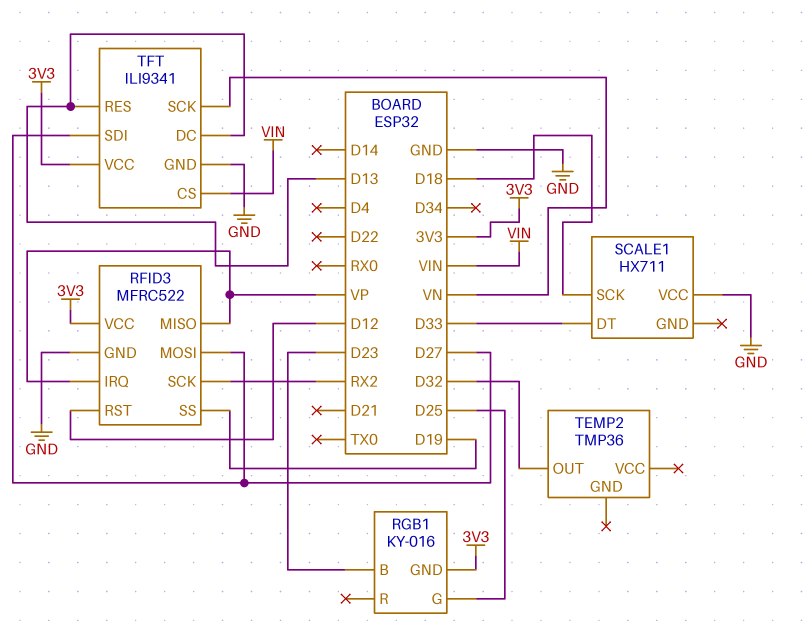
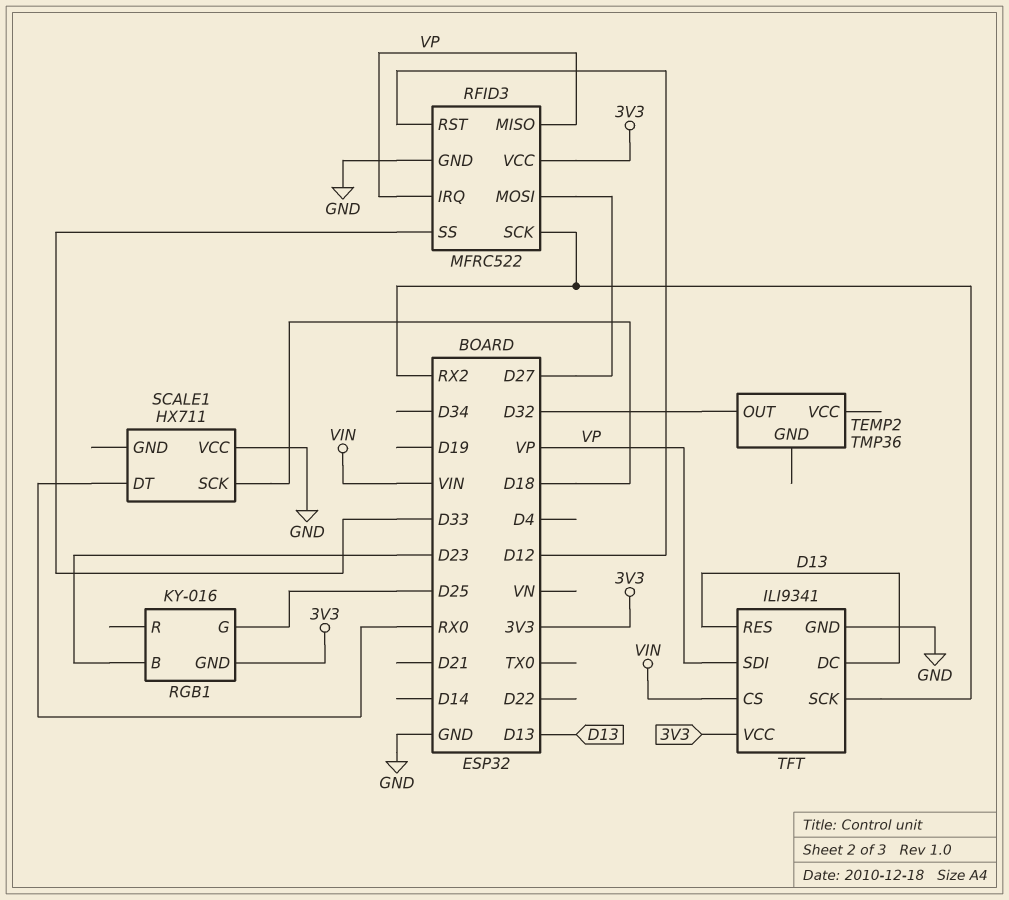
RFID3 pin SS: D19 -> D33
SCALE1 pin DT: D33 -> RX0
TFT pin SCK: VN -> RX2
TFT pin SDI: D27 -> VP

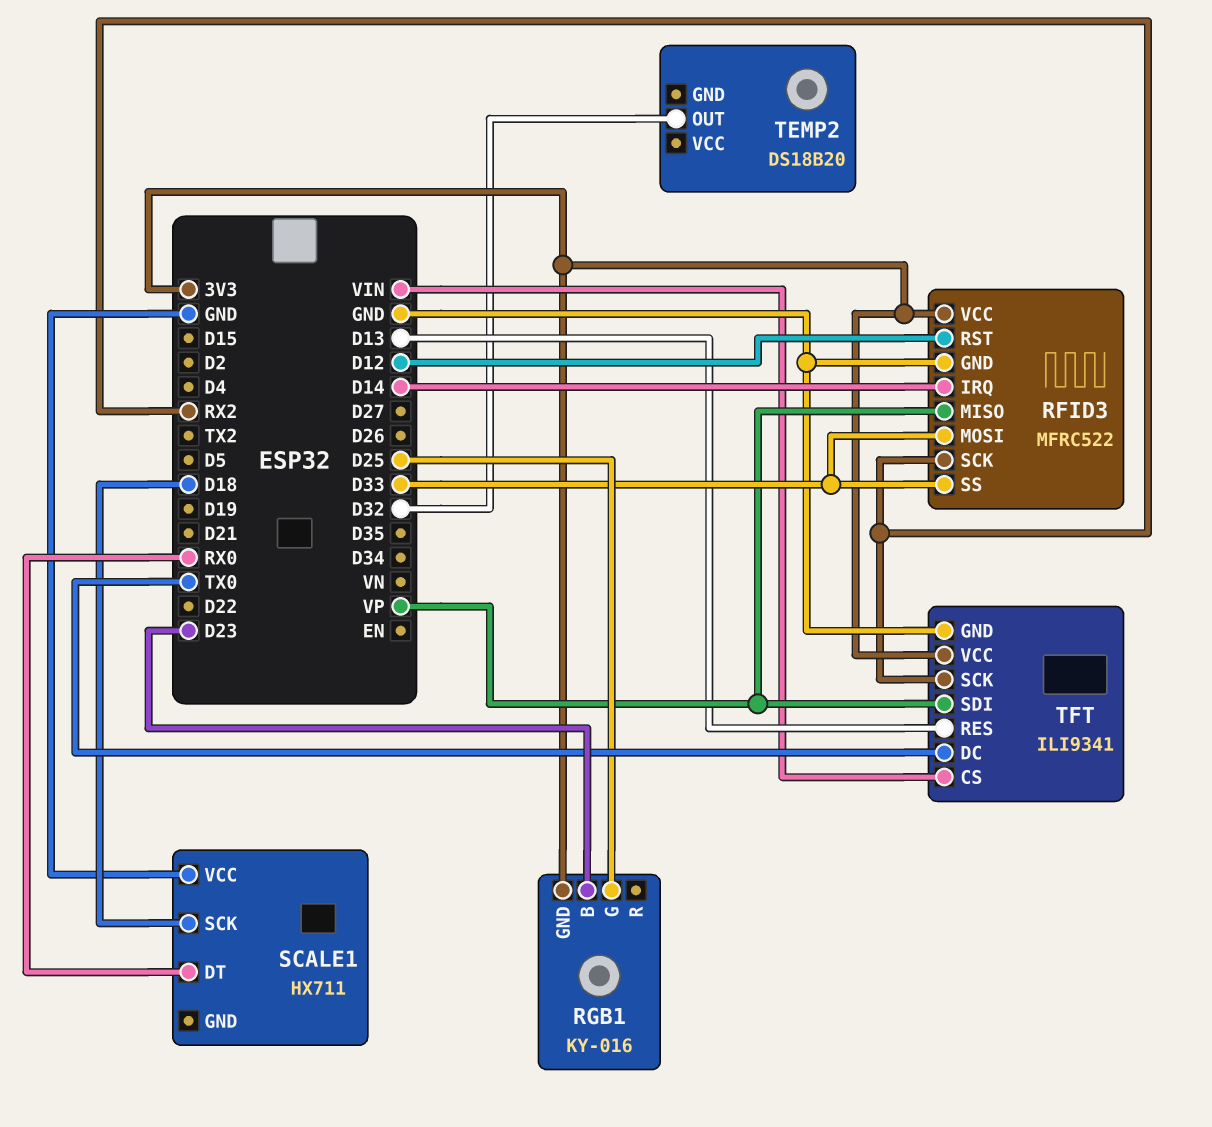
RFID3 pin IRQ: VP -> D14
RFID3 pin MOSI: D27 -> D33
TEMP2: TMP36 -> DS18B20
TFT pin DC: D13 -> TX0

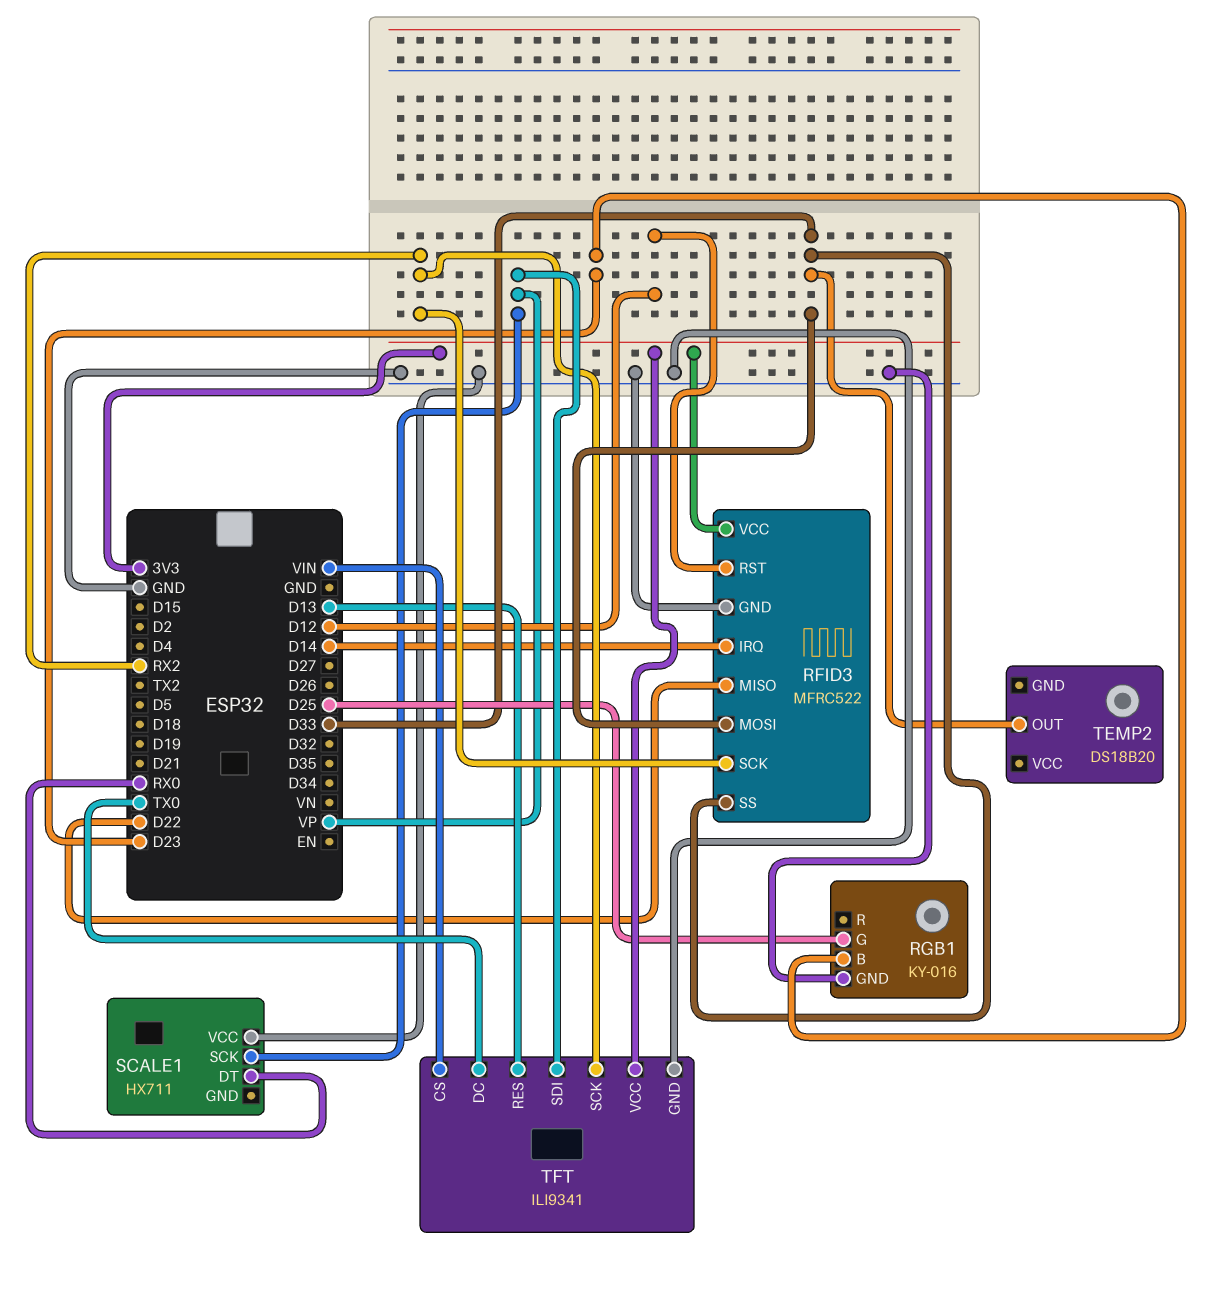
RFID3 pin MISO: VP -> D22
RGB1 pin GND: 3V3 -> GND
SCALE1 pin SCK: D18 -> VP
TEMP2 pin OUT: D32 -> D33

